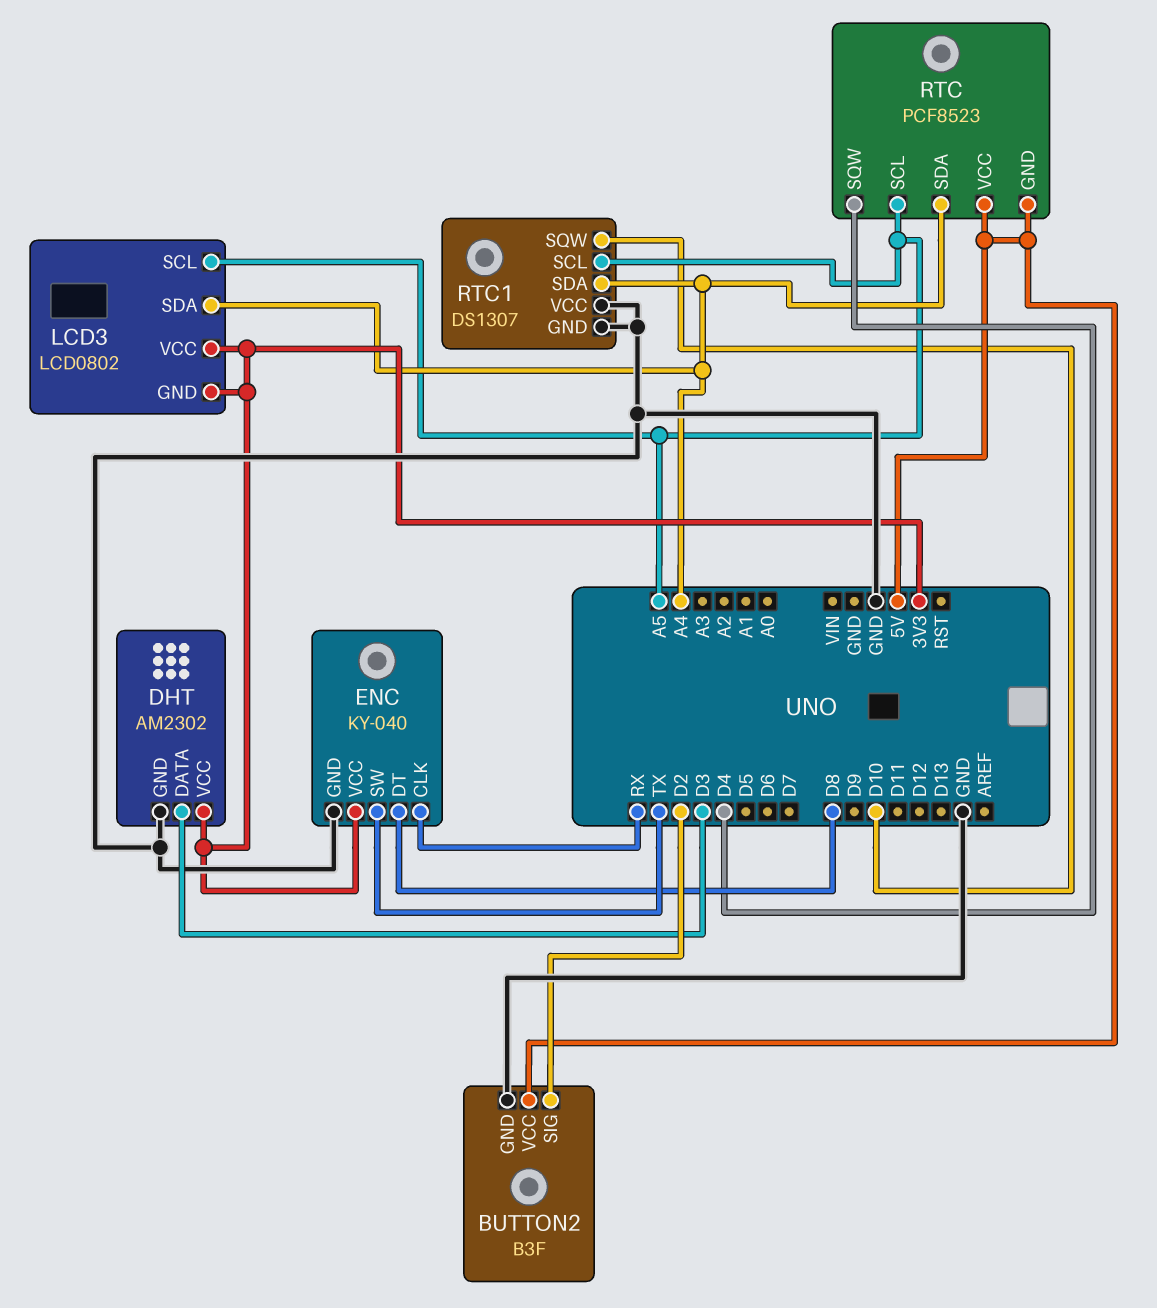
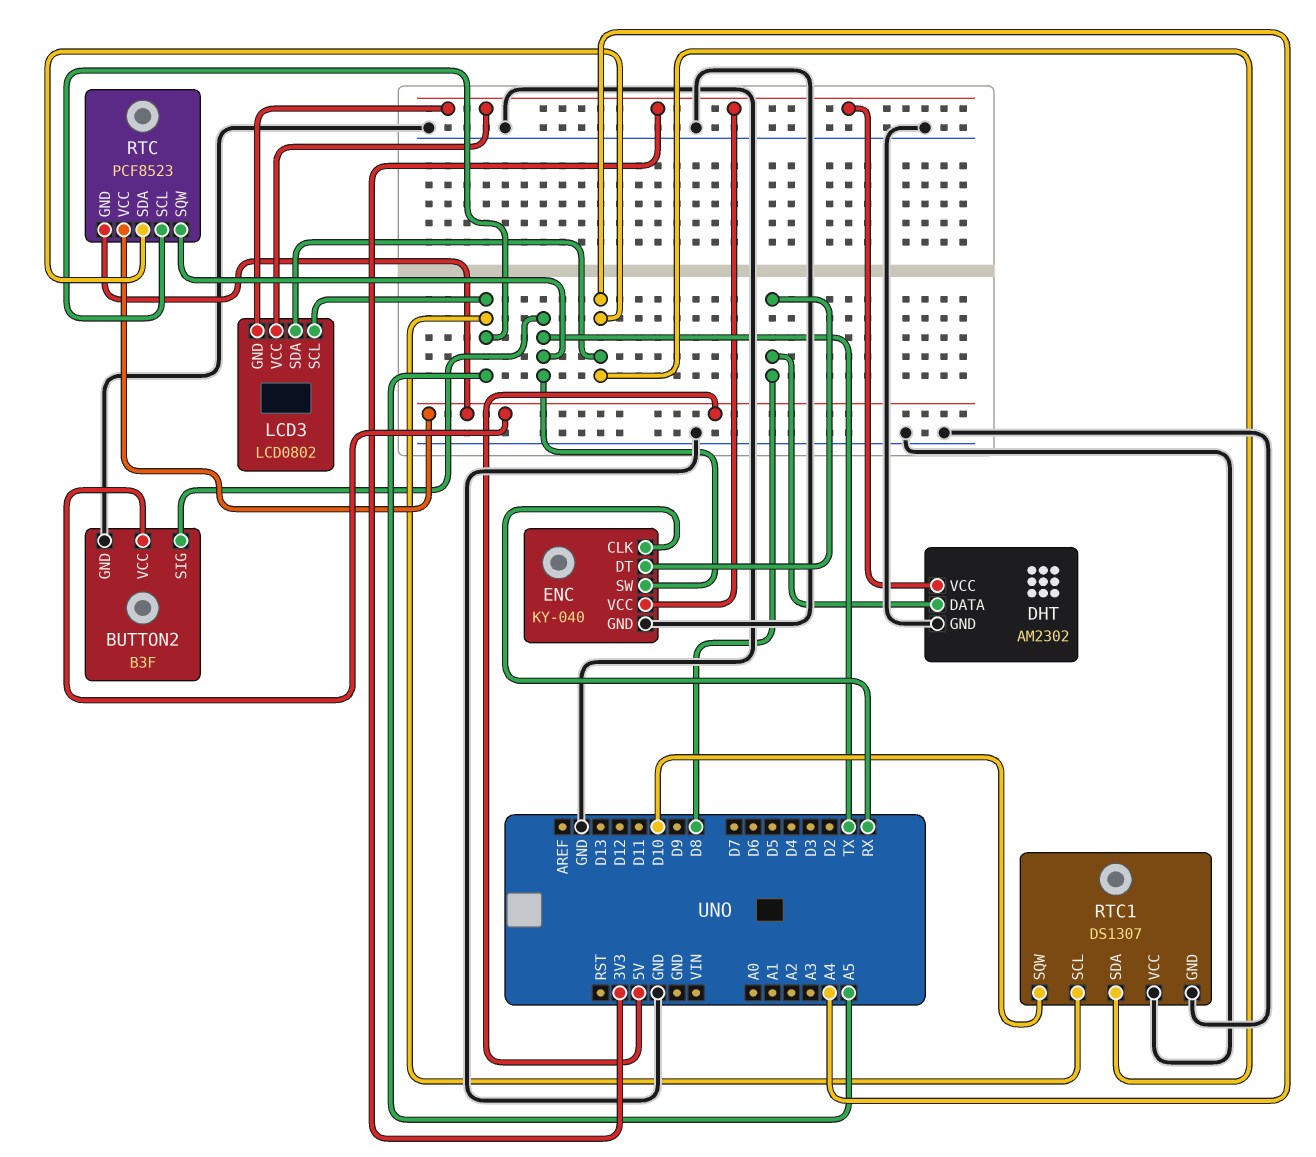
BUTTON2 pin SIG: D2 -> TX
DHT pin DATA: D3 -> D8
RTC pin SQW: D4 -> TX

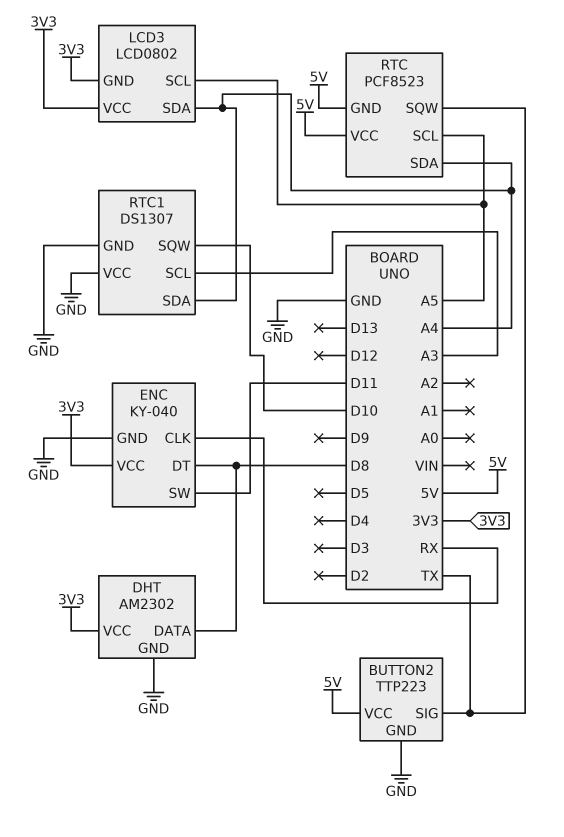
BUTTON2: B3F -> TTP223
ENC pin SW: TX -> D11
RTC1 pin SCL: A5 -> A3

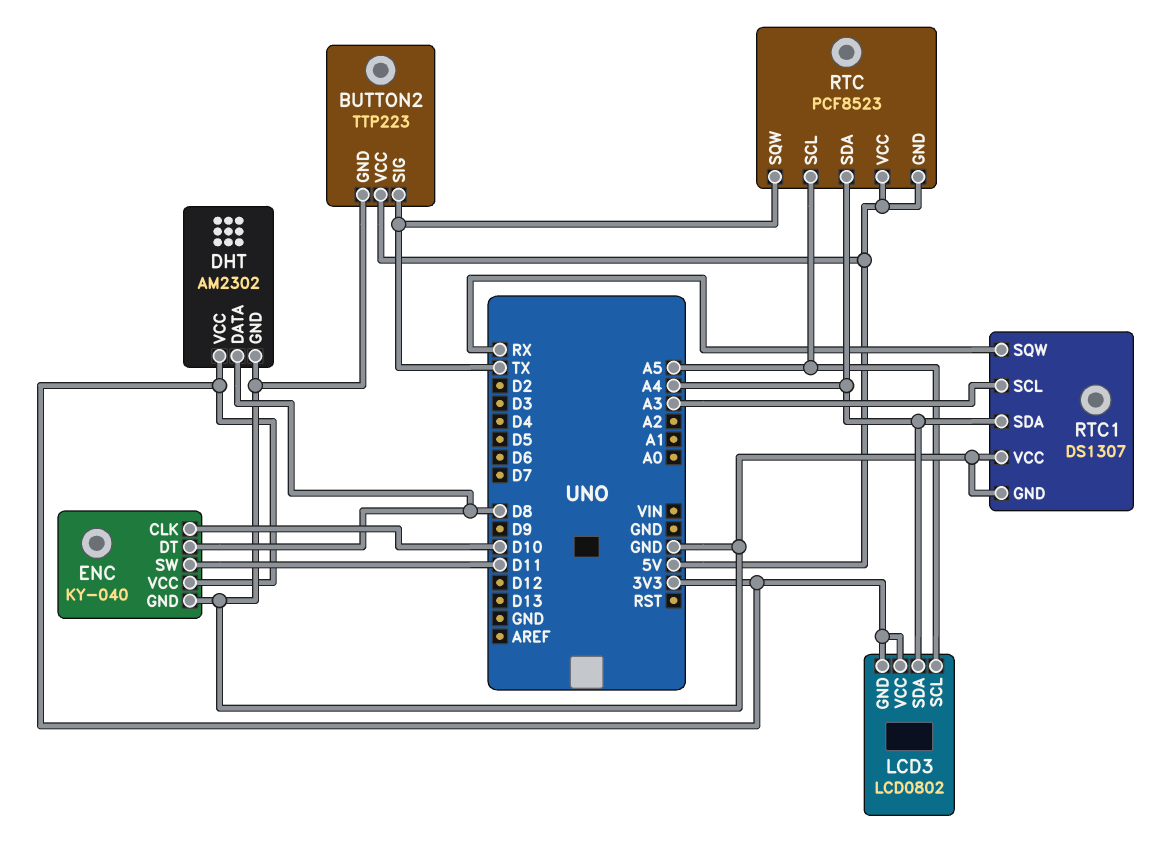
ENC pin CLK: RX -> D10
RTC1 pin SQW: D10 -> RX

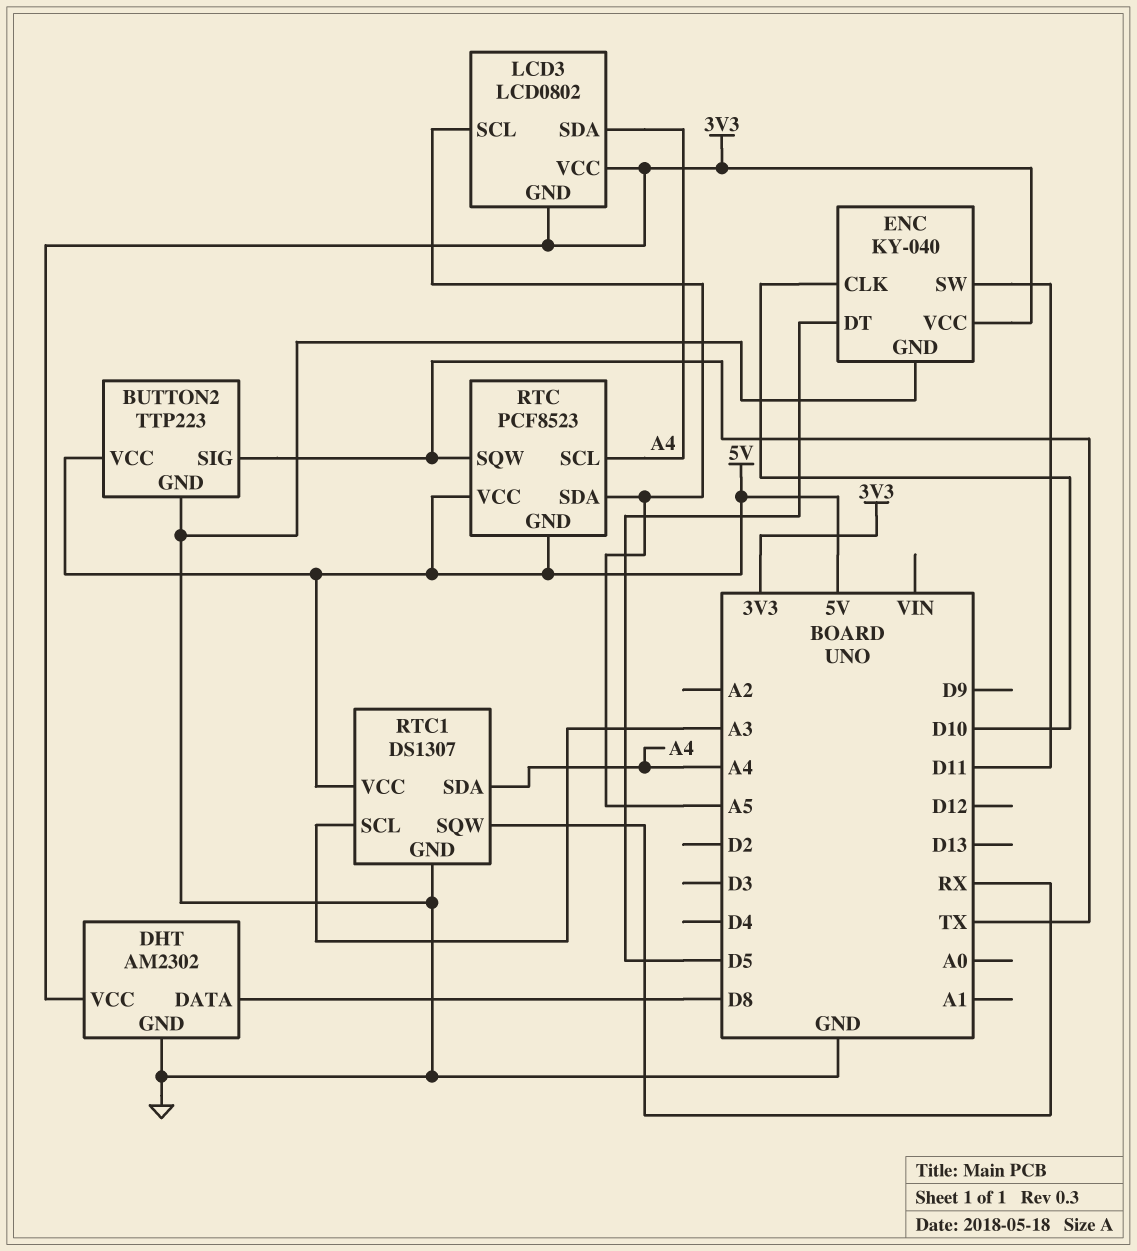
ENC pin DT: D8 -> D5
RTC pin SCL: A5 -> A4
RTC pin SDA: A4 -> A5
RTC1 pin VCC: GND -> 5V

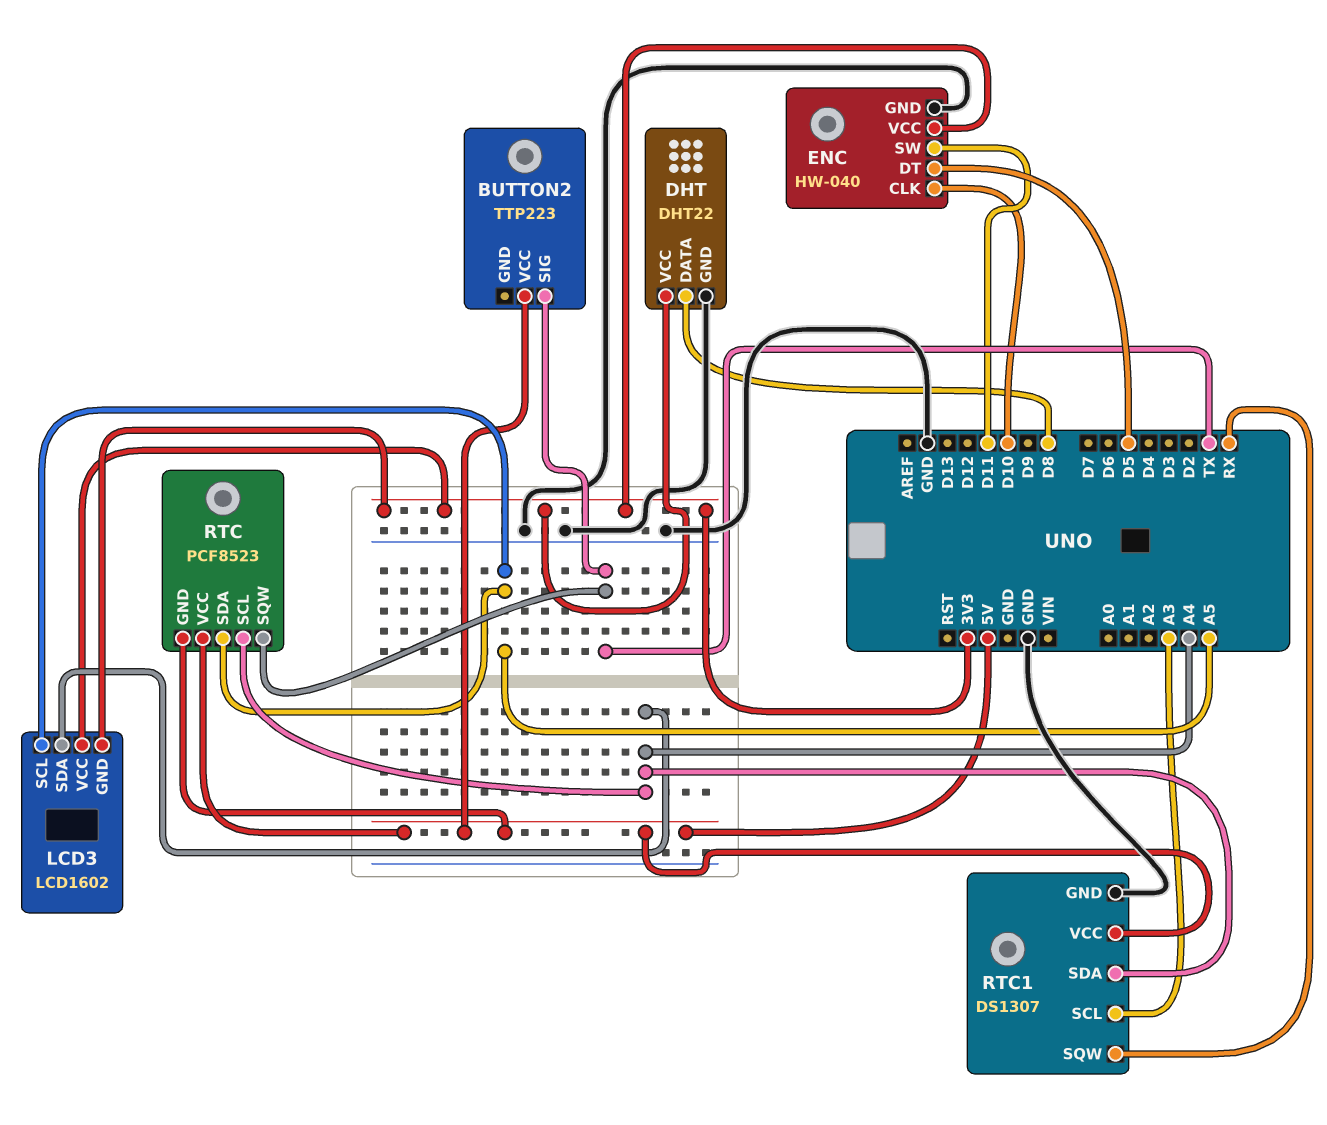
BUTTON2 pin GND: GND -> none
DHT: AM2302 -> DHT22
ENC: KY-040 -> HW-040
LCD3: LCD0802 -> LCD1602

